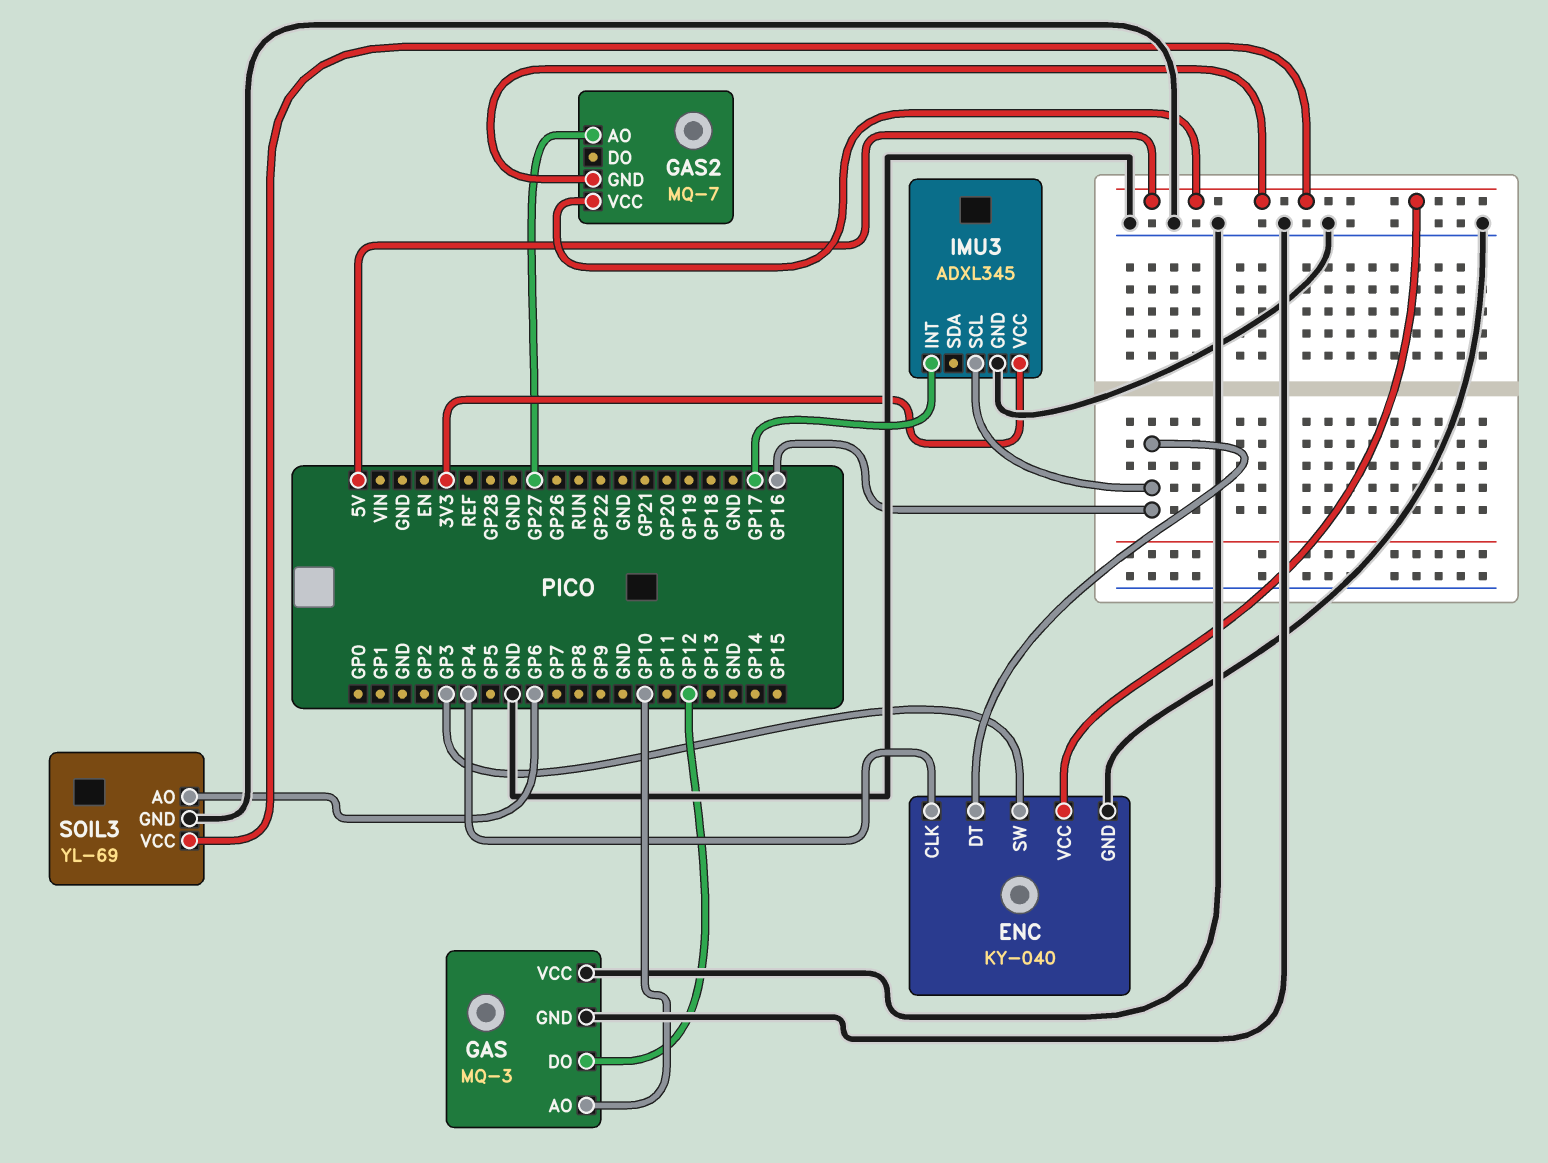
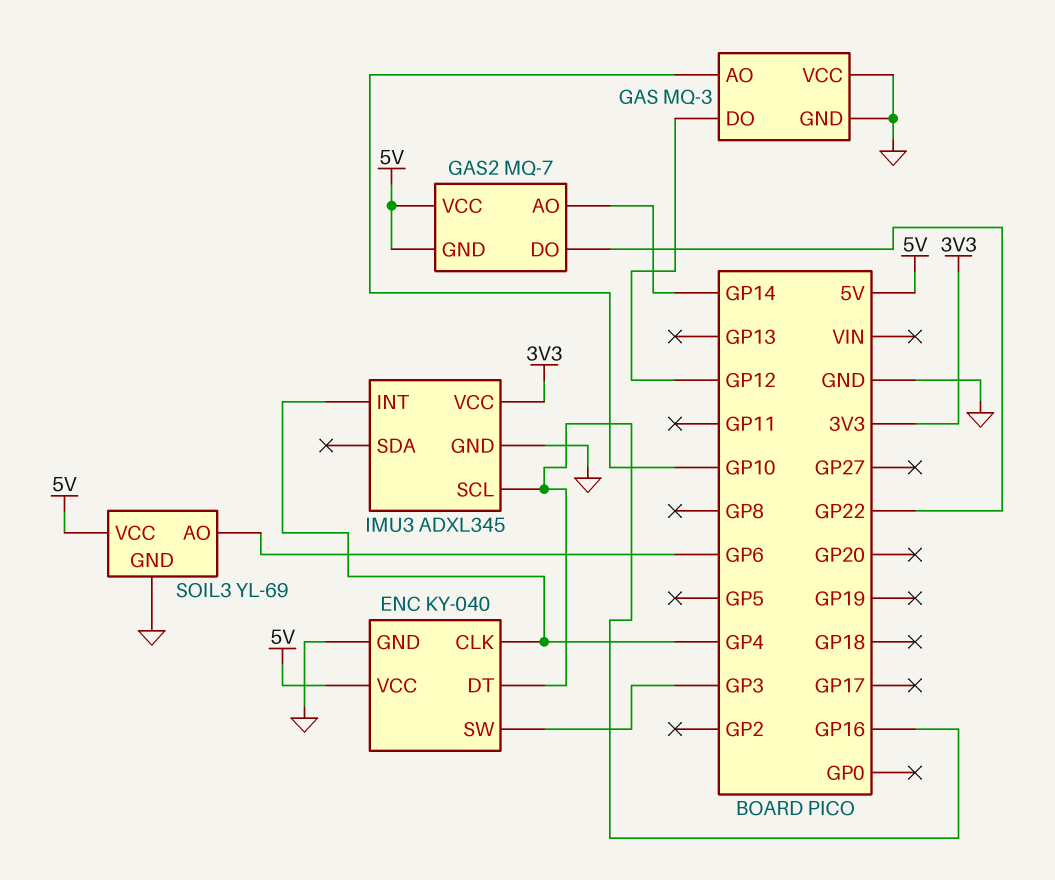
GAS2 pin AO: GP27 -> GP14
GAS2 pin DO: none -> GP22
IMU3 pin INT: GP17 -> GP4

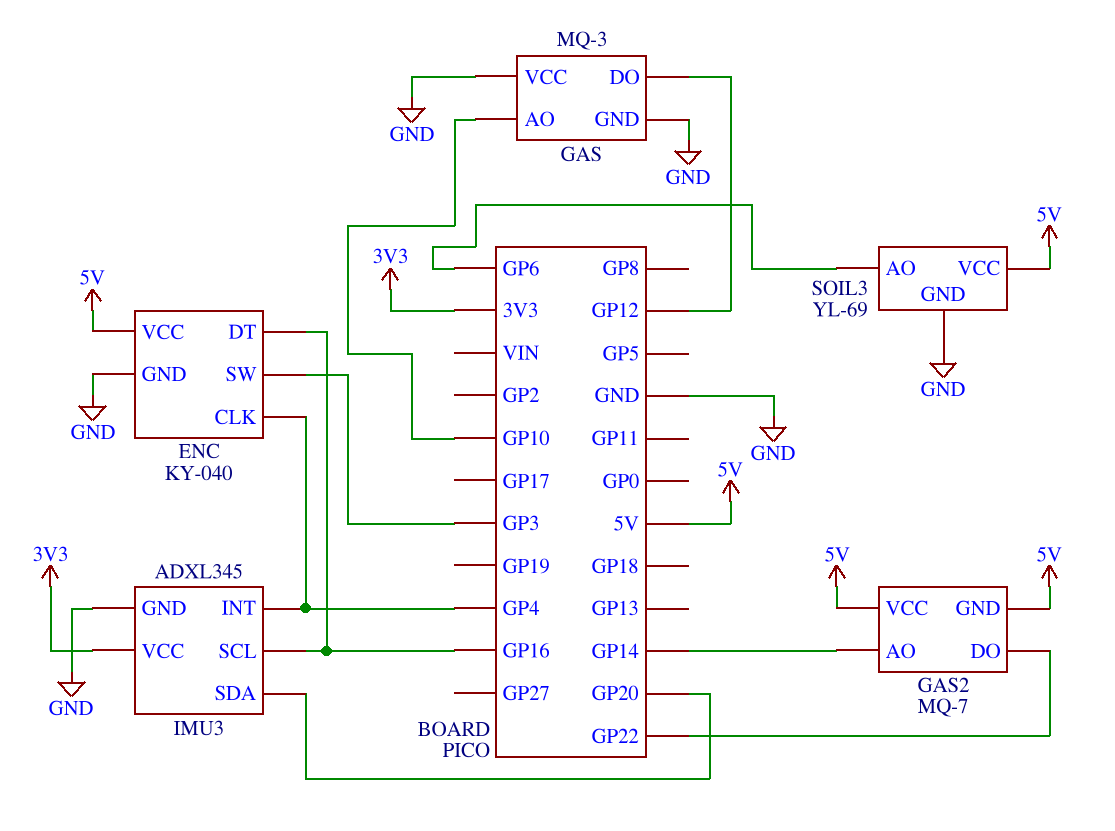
IMU3 pin SDA: none -> GP20

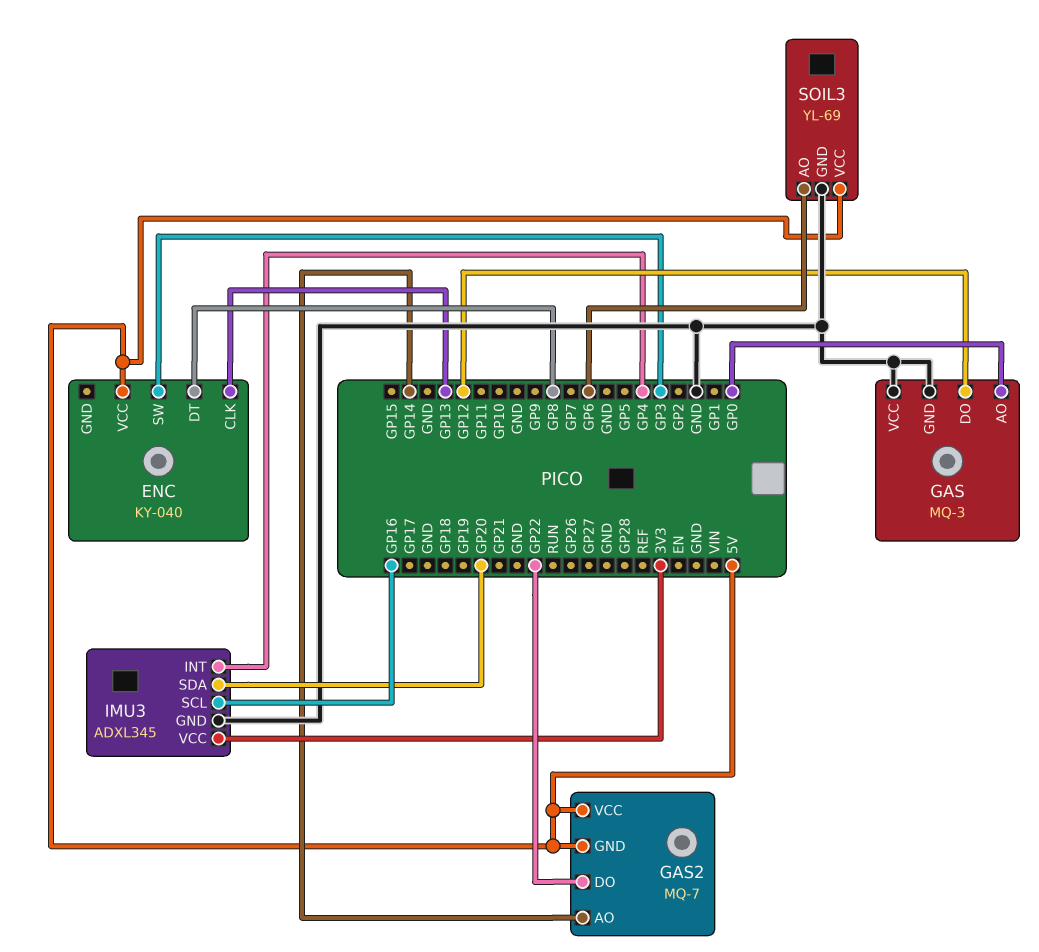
ENC pin CLK: GP4 -> GP13
ENC pin DT: GP16 -> GP8
ENC pin GND: GND -> none
GAS pin AO: GP10 -> GP0

